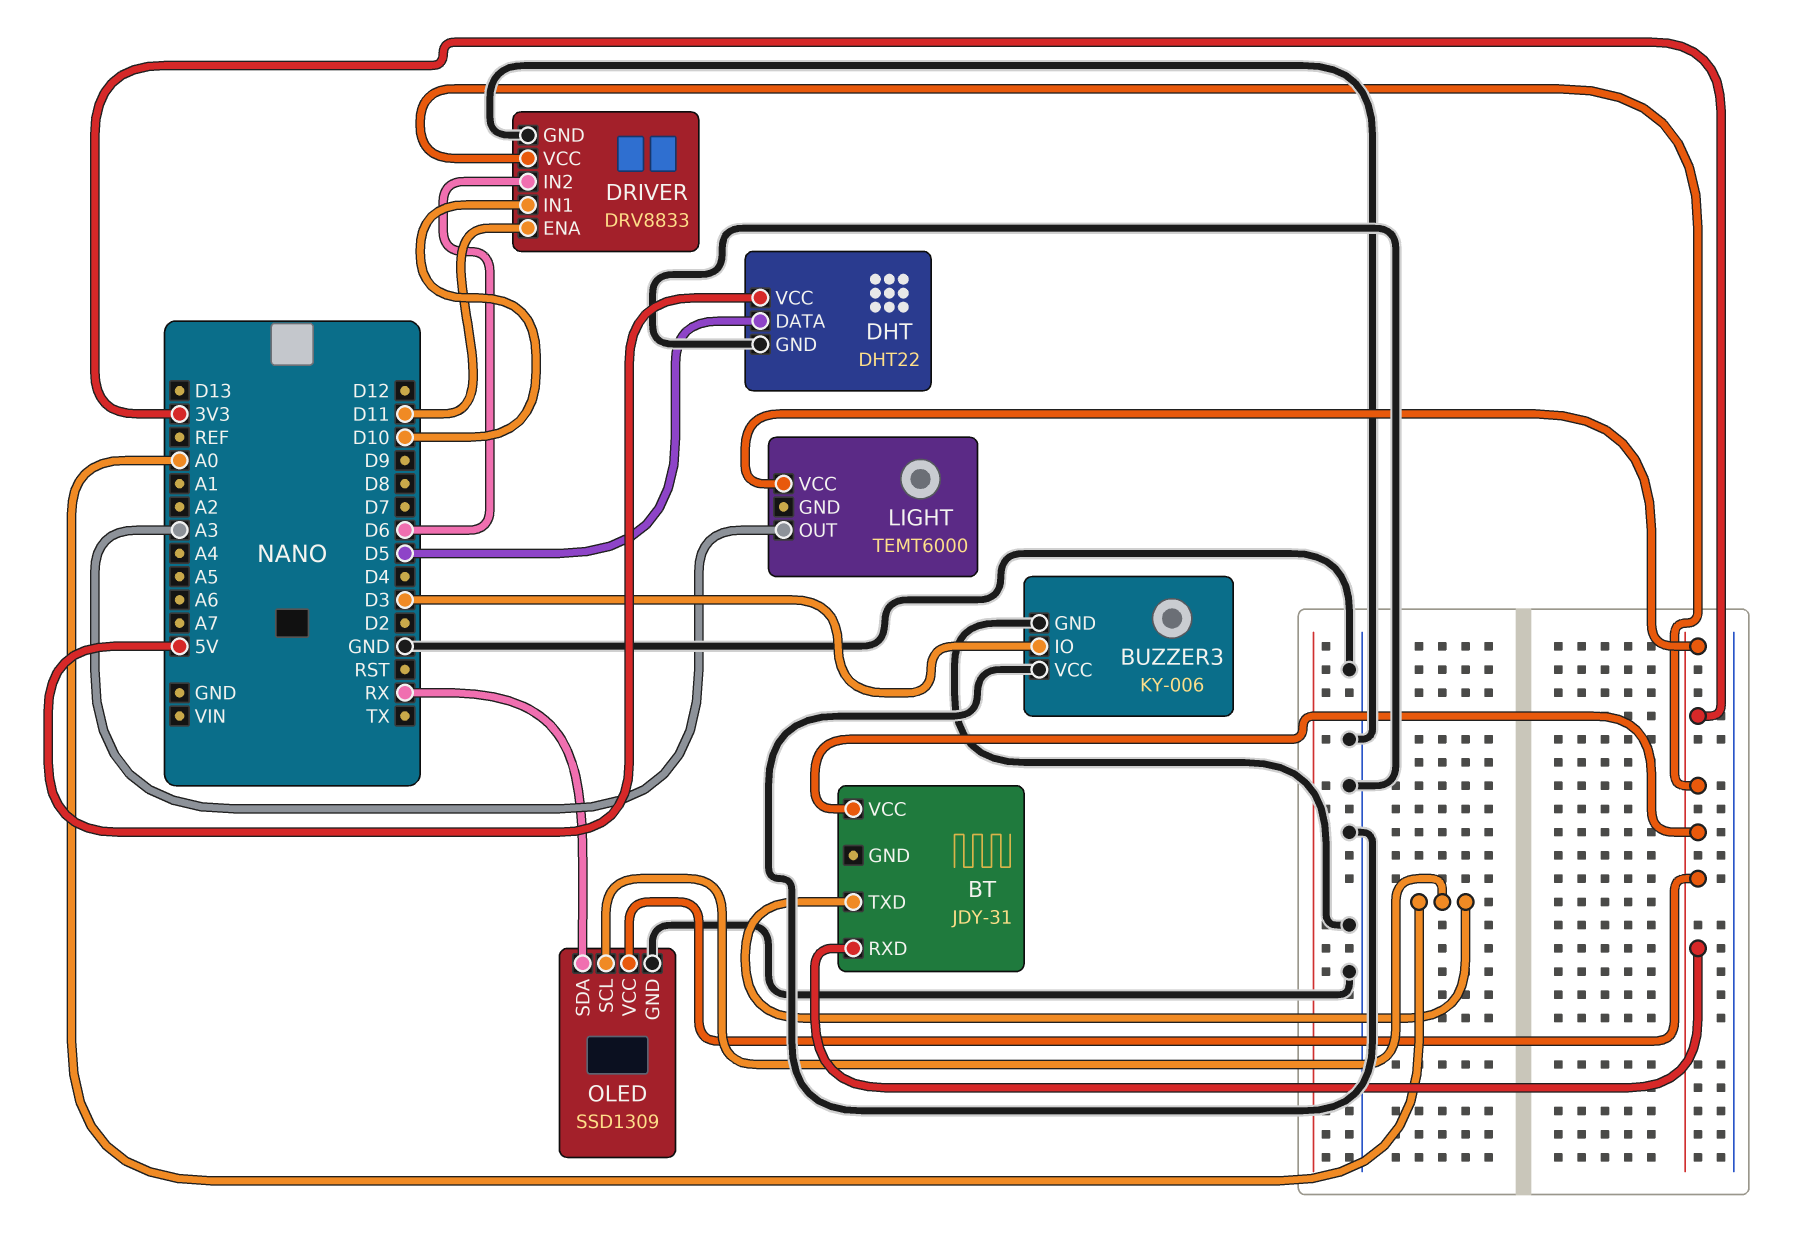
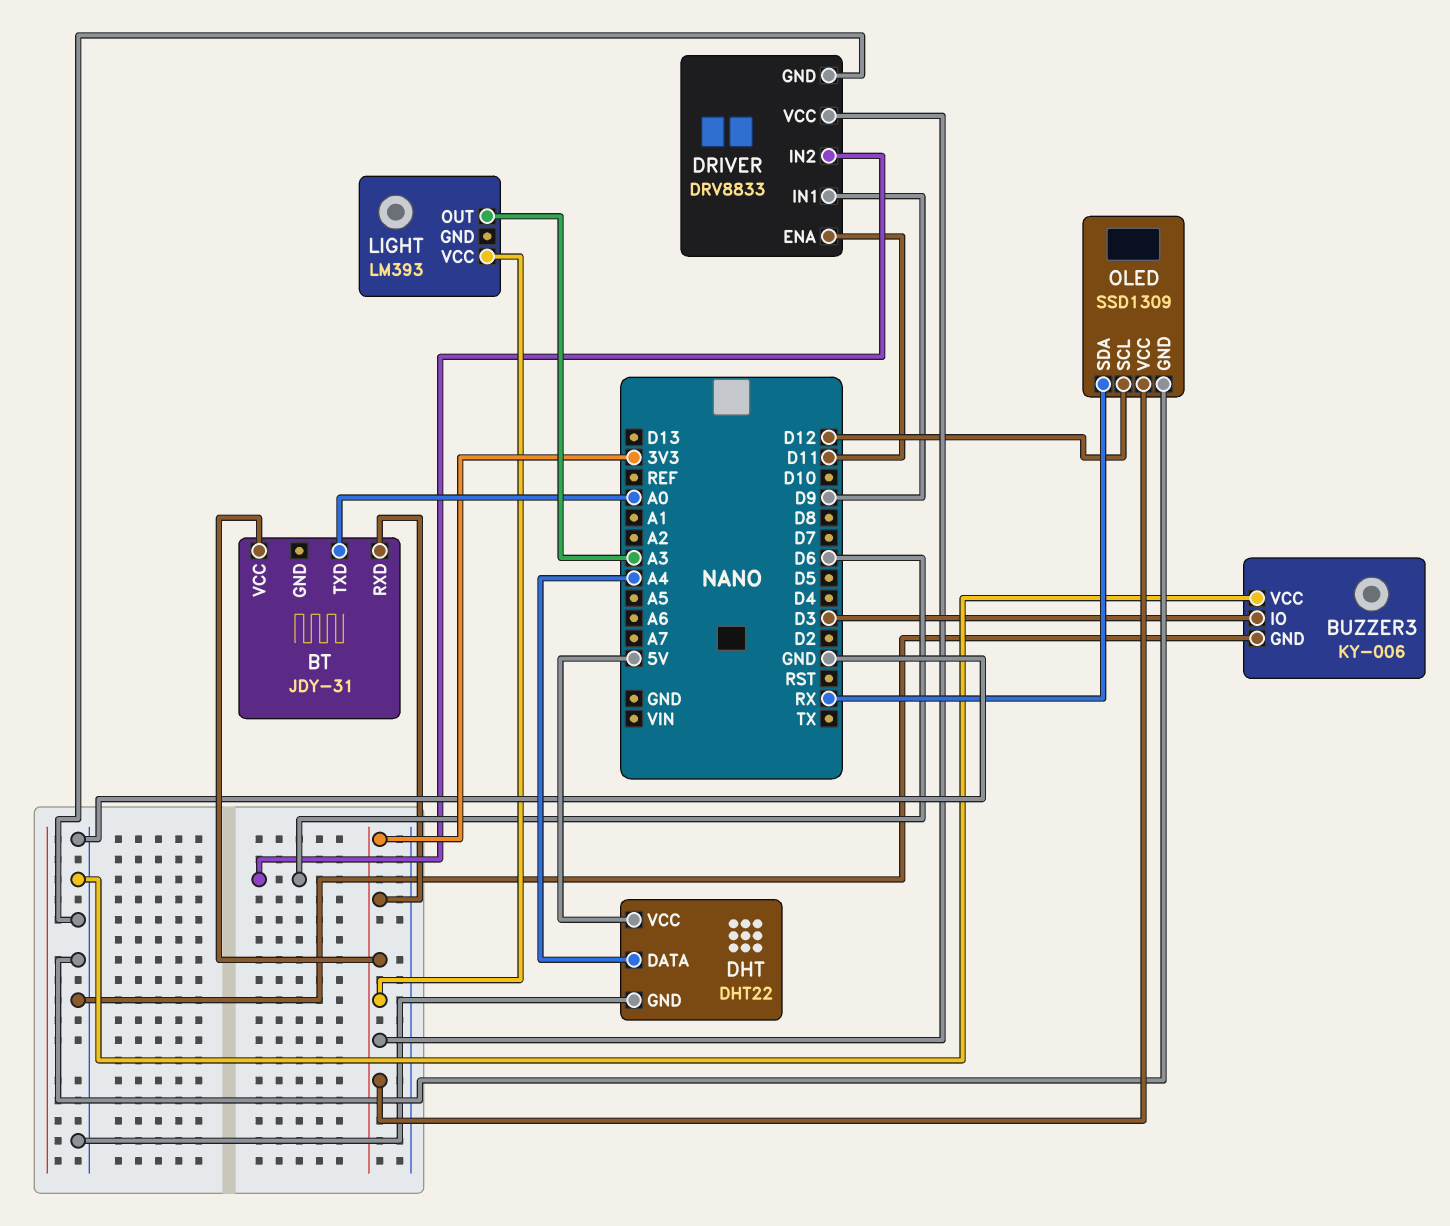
DHT pin DATA: D5 -> A4
DRIVER pin IN1: D10 -> D9
LIGHT: TEMT6000 -> LM393
OLED pin SCL: A0 -> D12

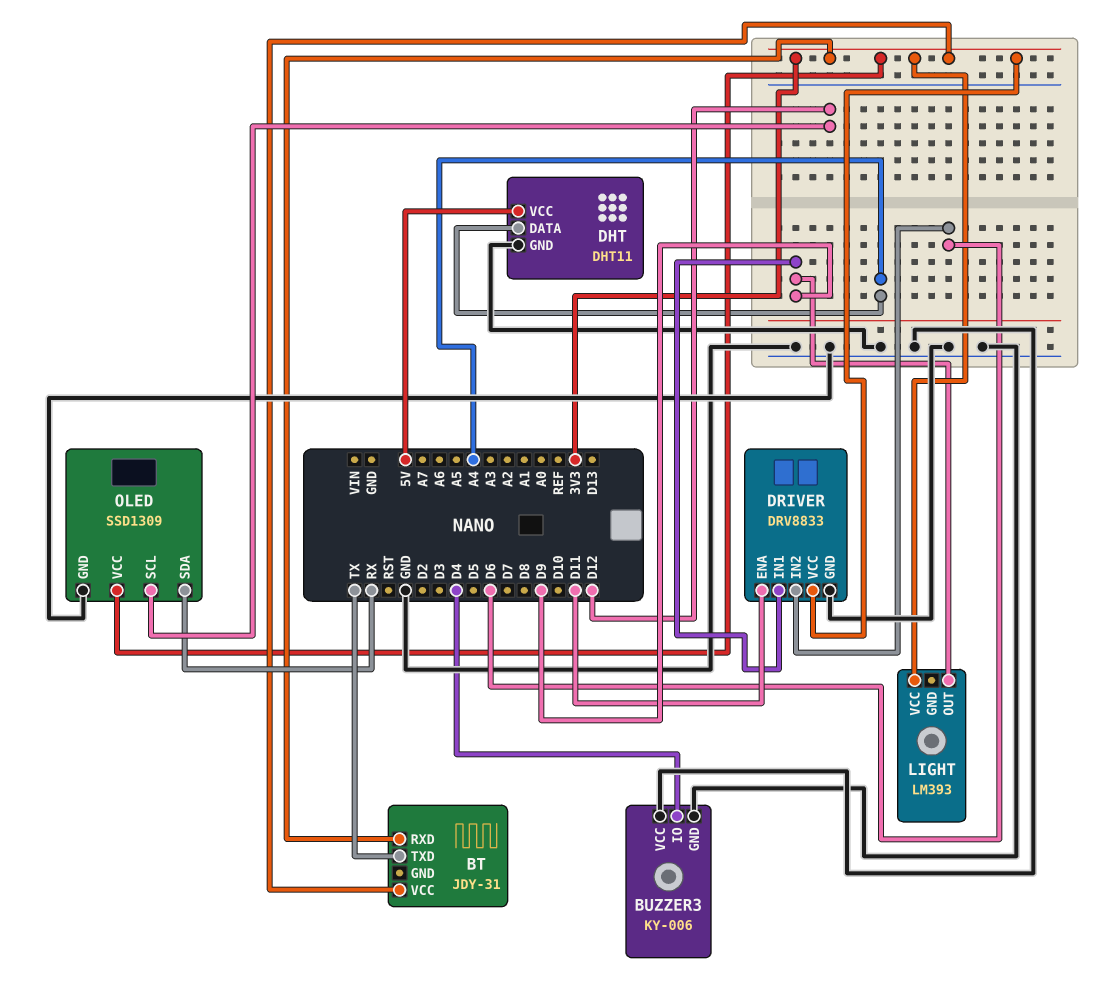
BT pin TXD: A0 -> TX
BUZZER3 pin IO: D3 -> D4
DHT: DHT22 -> DHT11
LIGHT pin OUT: A3 -> D9

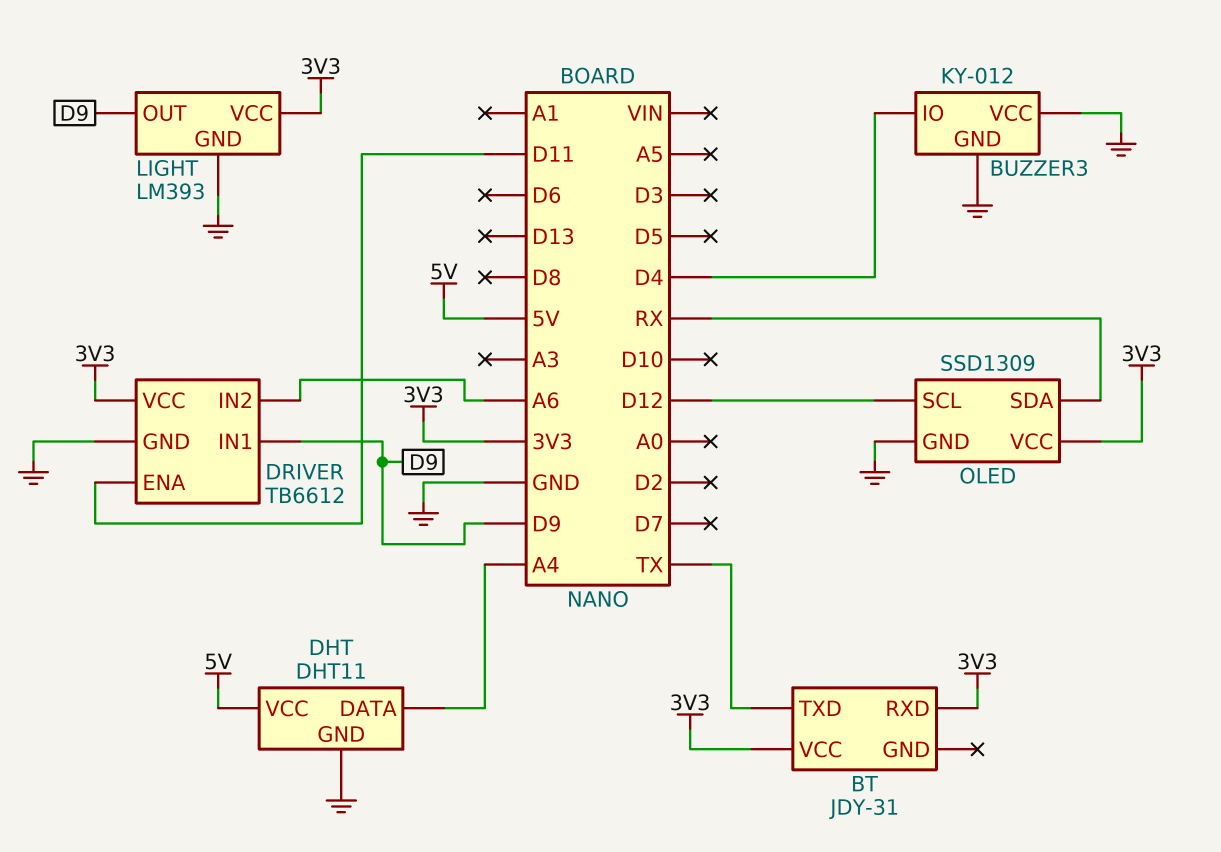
BUZZER3: KY-006 -> KY-012
DRIVER: DRV8833 -> TB6612
DRIVER pin IN2: D6 -> A6
LIGHT pin GND: none -> GND

